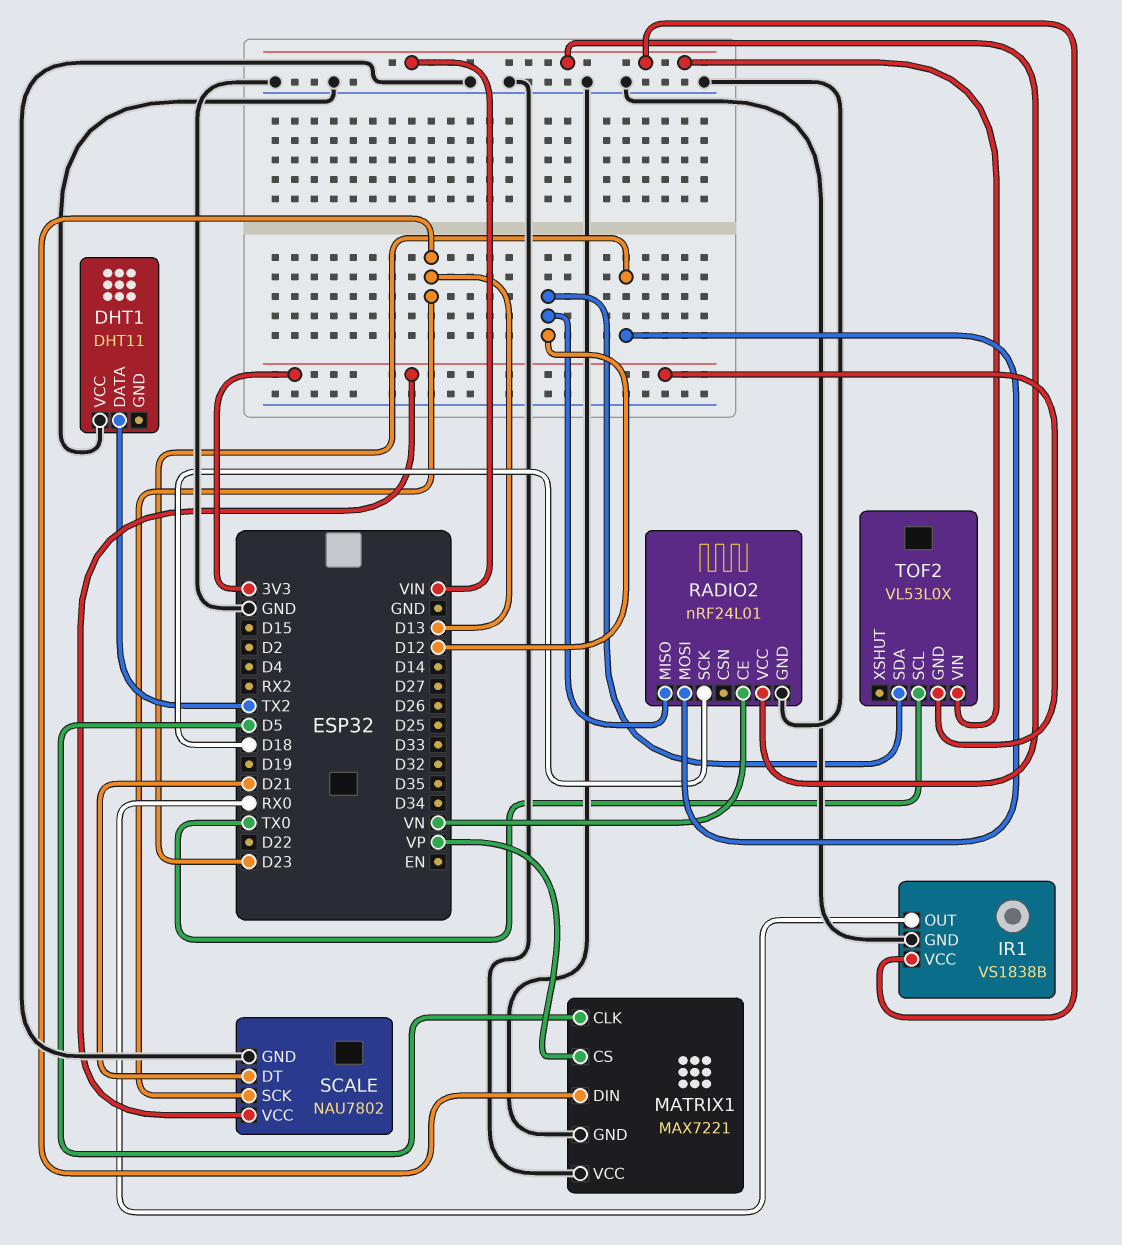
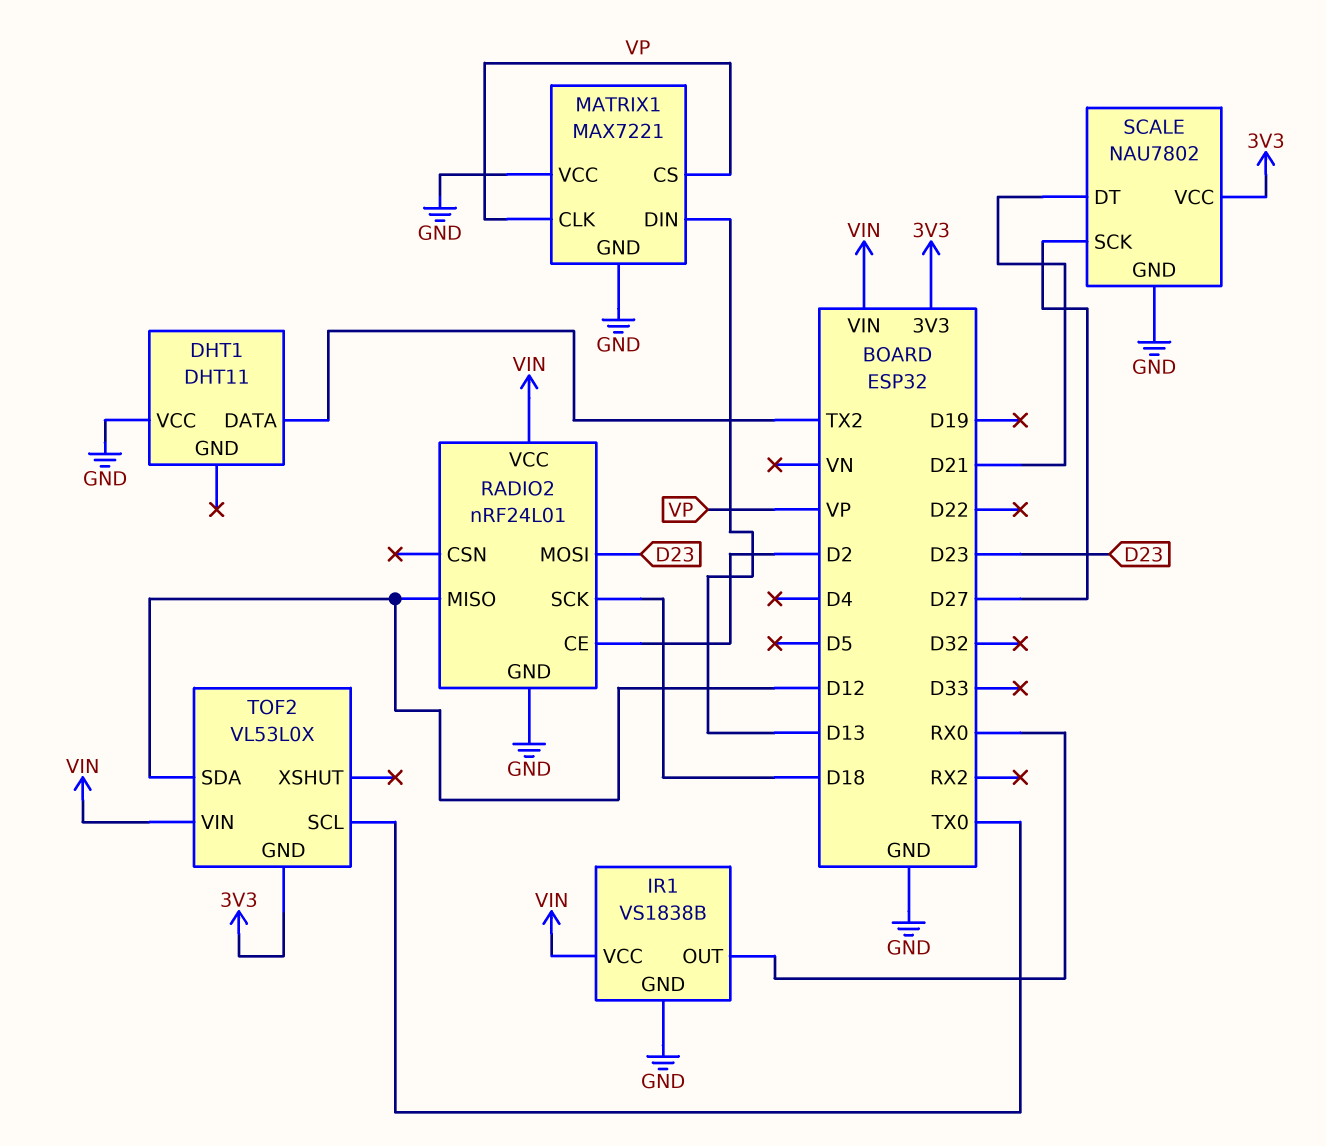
MATRIX1 pin CLK: D5 -> VP
RADIO2 pin CE: VN -> D2
SCALE pin SCK: D13 -> D27

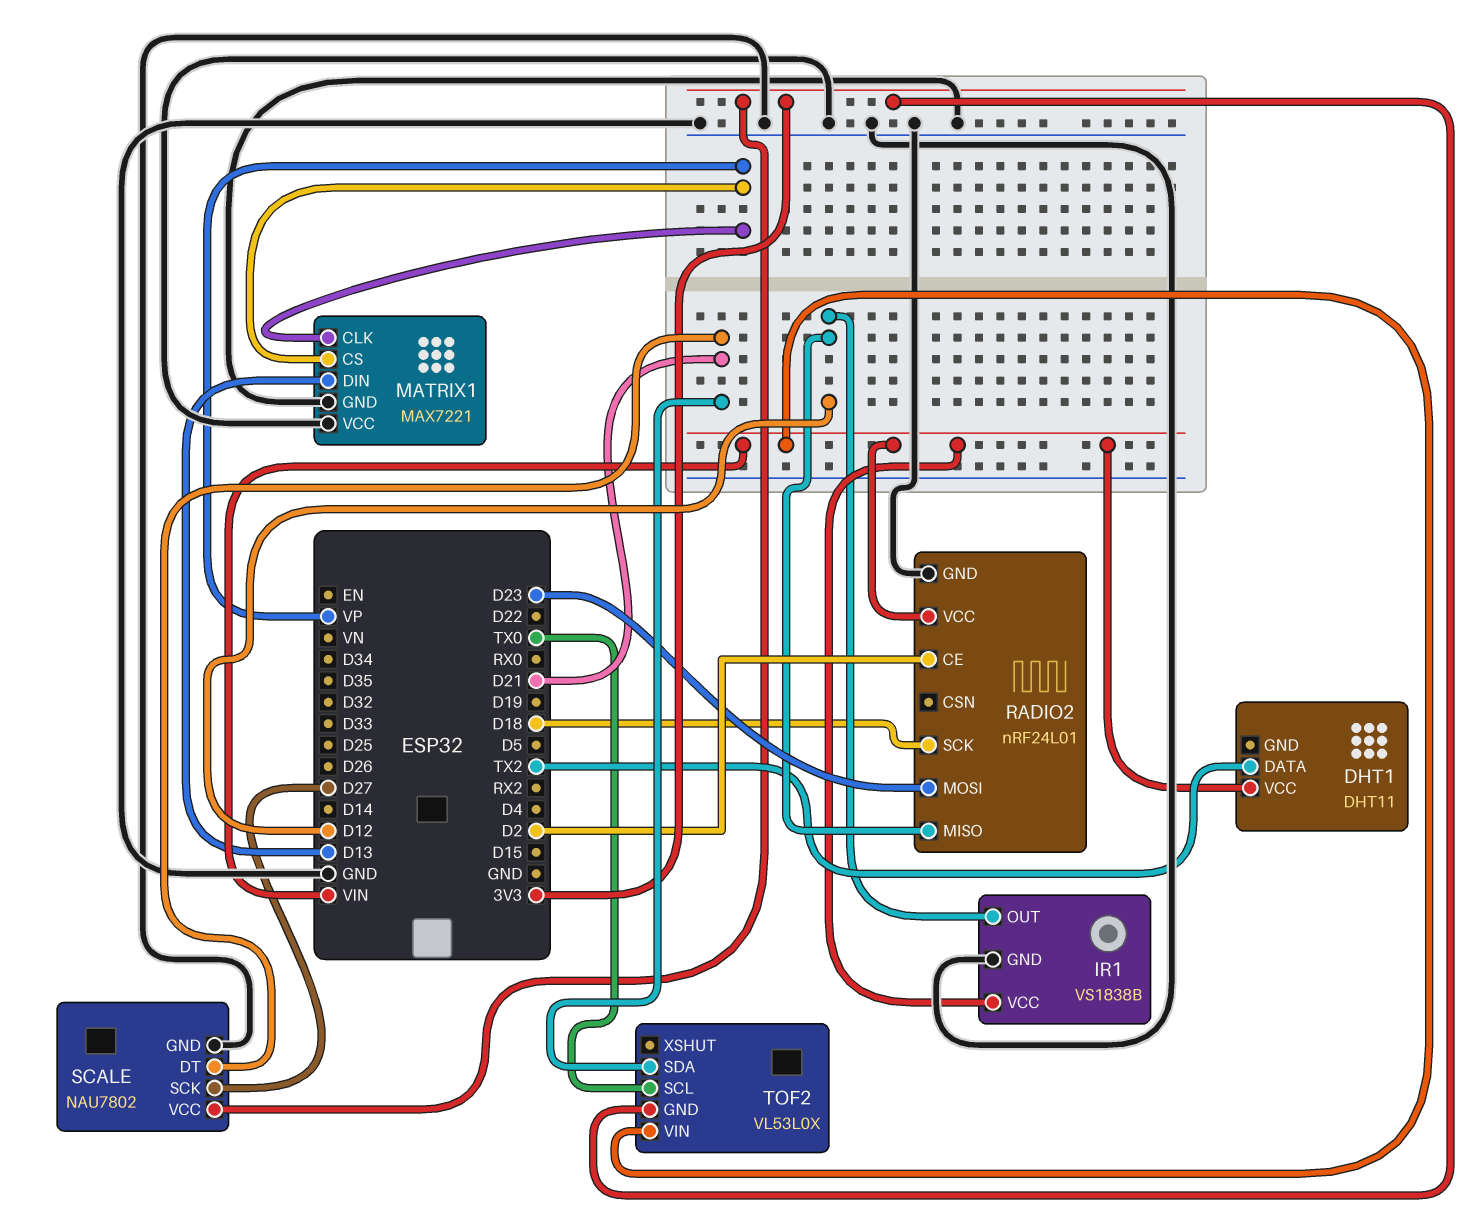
DHT1 pin VCC: GND -> VIN
IR1 pin OUT: RX0 -> D12
TOF2 pin SDA: D12 -> D21

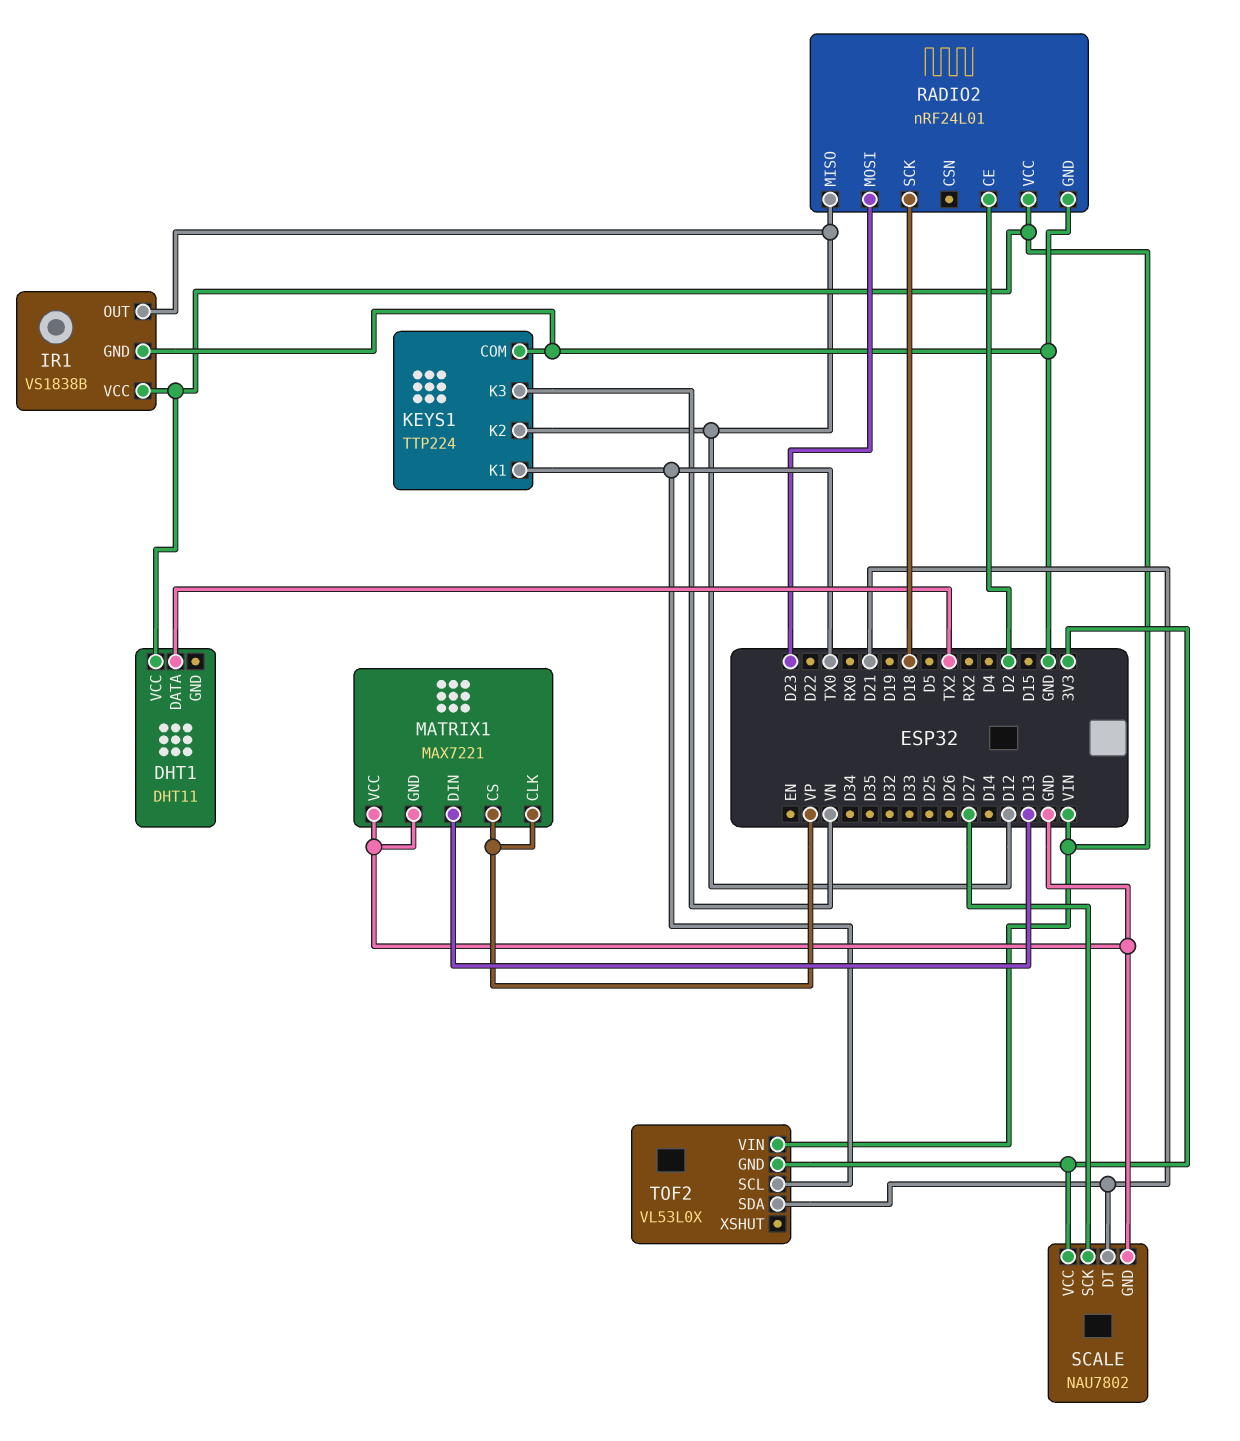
KEYS1: none -> TTP224
KEYS1 pin COM: none -> GND
KEYS1 pin K1: none -> TX0
KEYS1 pin K2: none -> D12
KEYS1 pin K3: none -> VN

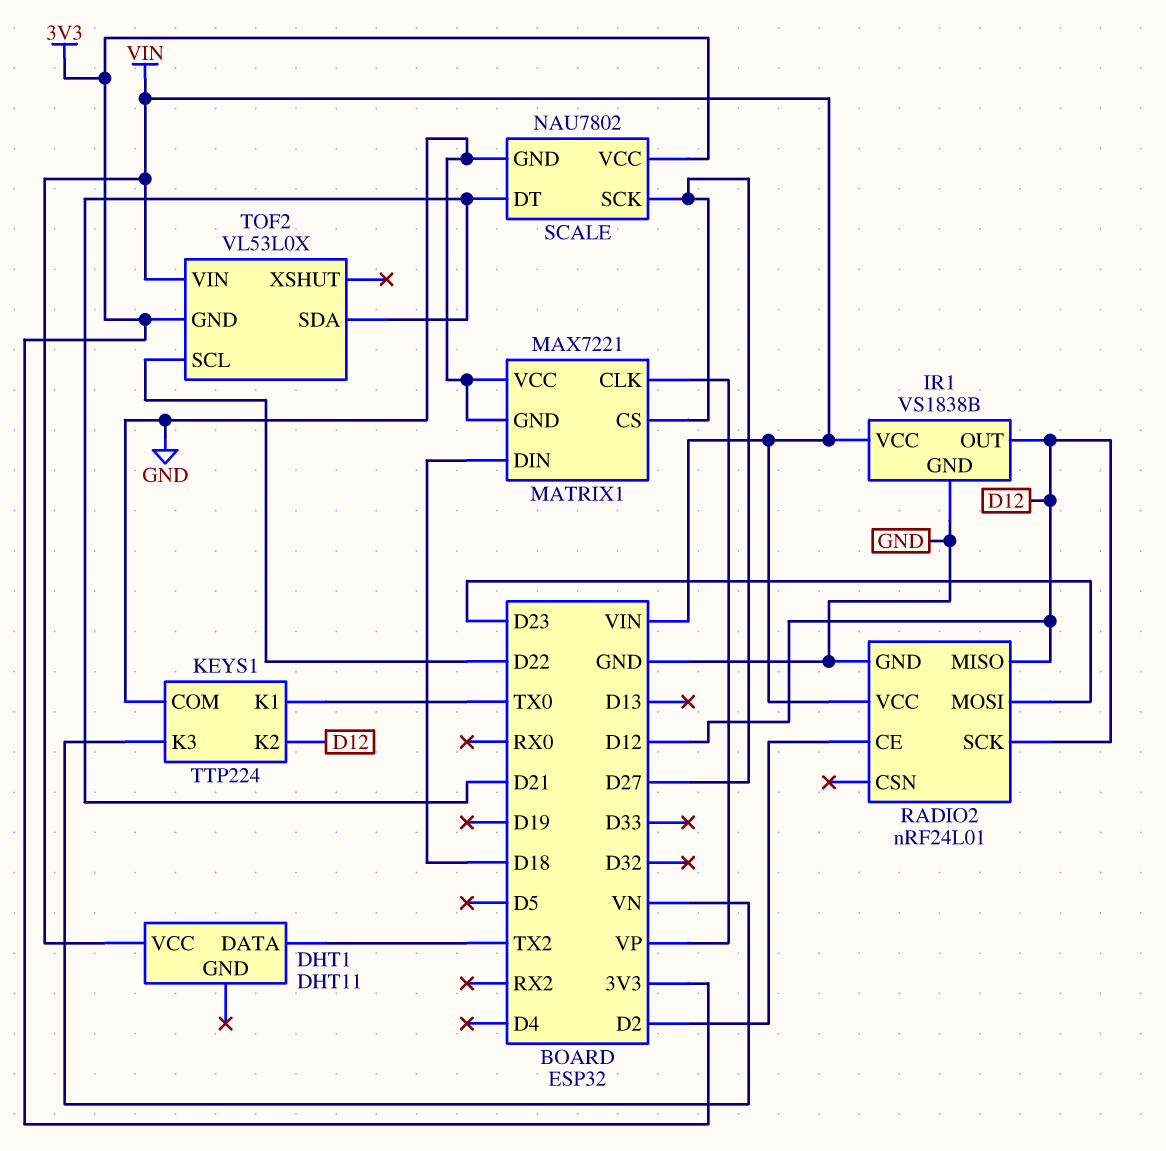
MATRIX1 pin CS: VP -> D27
MATRIX1 pin DIN: D13 -> D18
RADIO2 pin SCK: D18 -> D12
TOF2 pin SCL: TX0 -> D22

